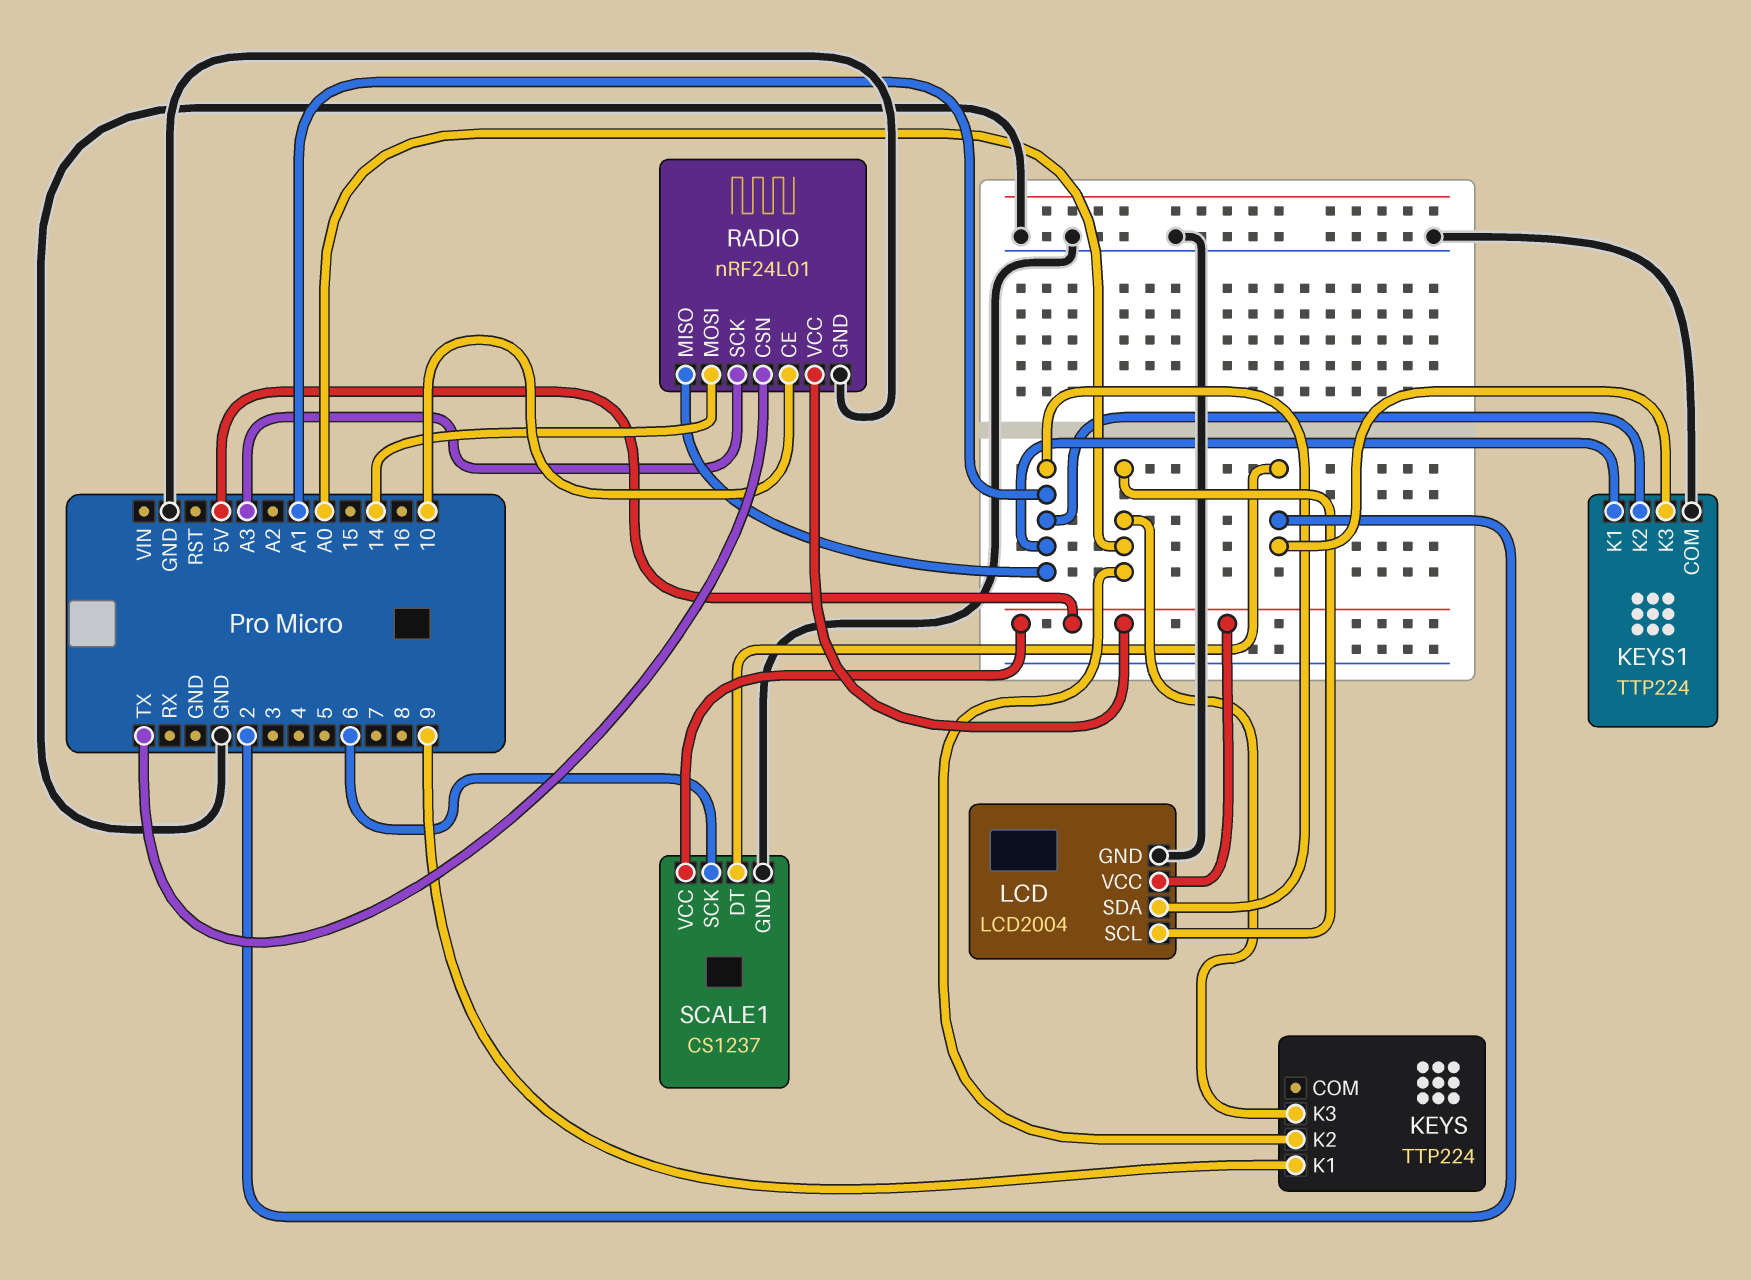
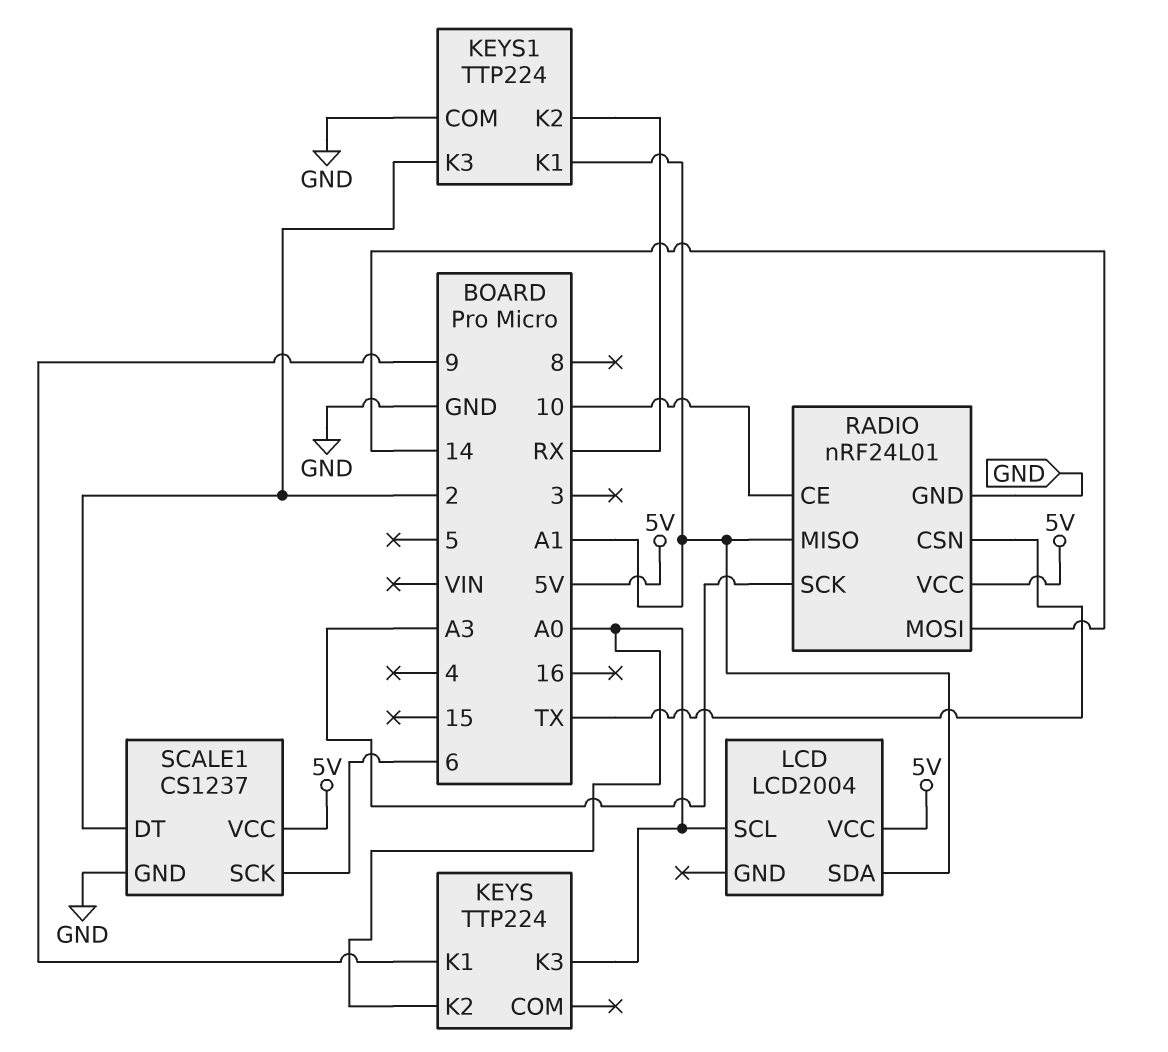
KEYS1 pin K2: A1 -> RX
LCD pin GND: GND -> none

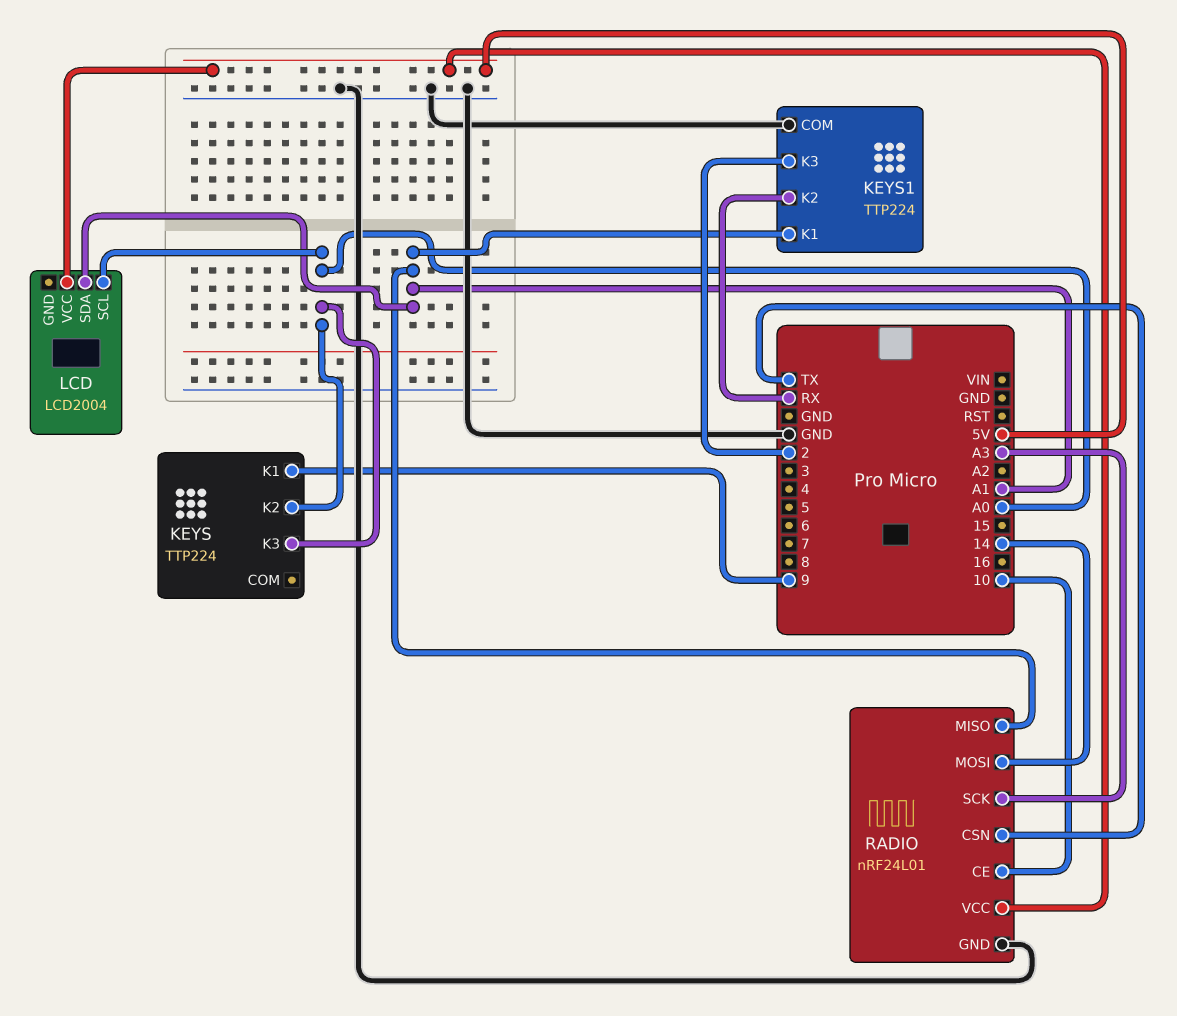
SCALE1: CS1237 -> none
SCALE1 pin DT: 2 -> none
SCALE1 pin GND: GND -> none
SCALE1 pin SCK: 6 -> none
SCALE1 pin VCC: 5V -> none

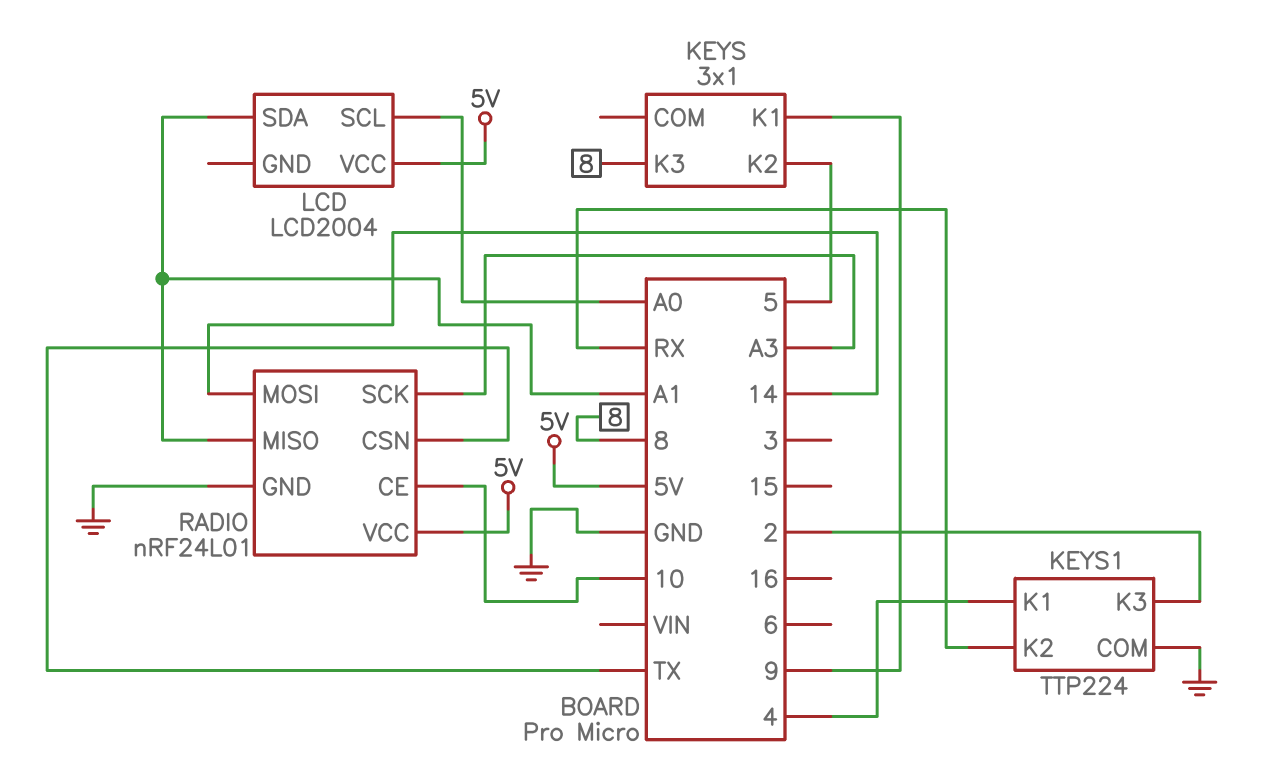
KEYS: TTP224 -> 3x1
KEYS pin K2: A0 -> 5
KEYS pin K3: A0 -> 8
KEYS1 pin K1: A1 -> 4

